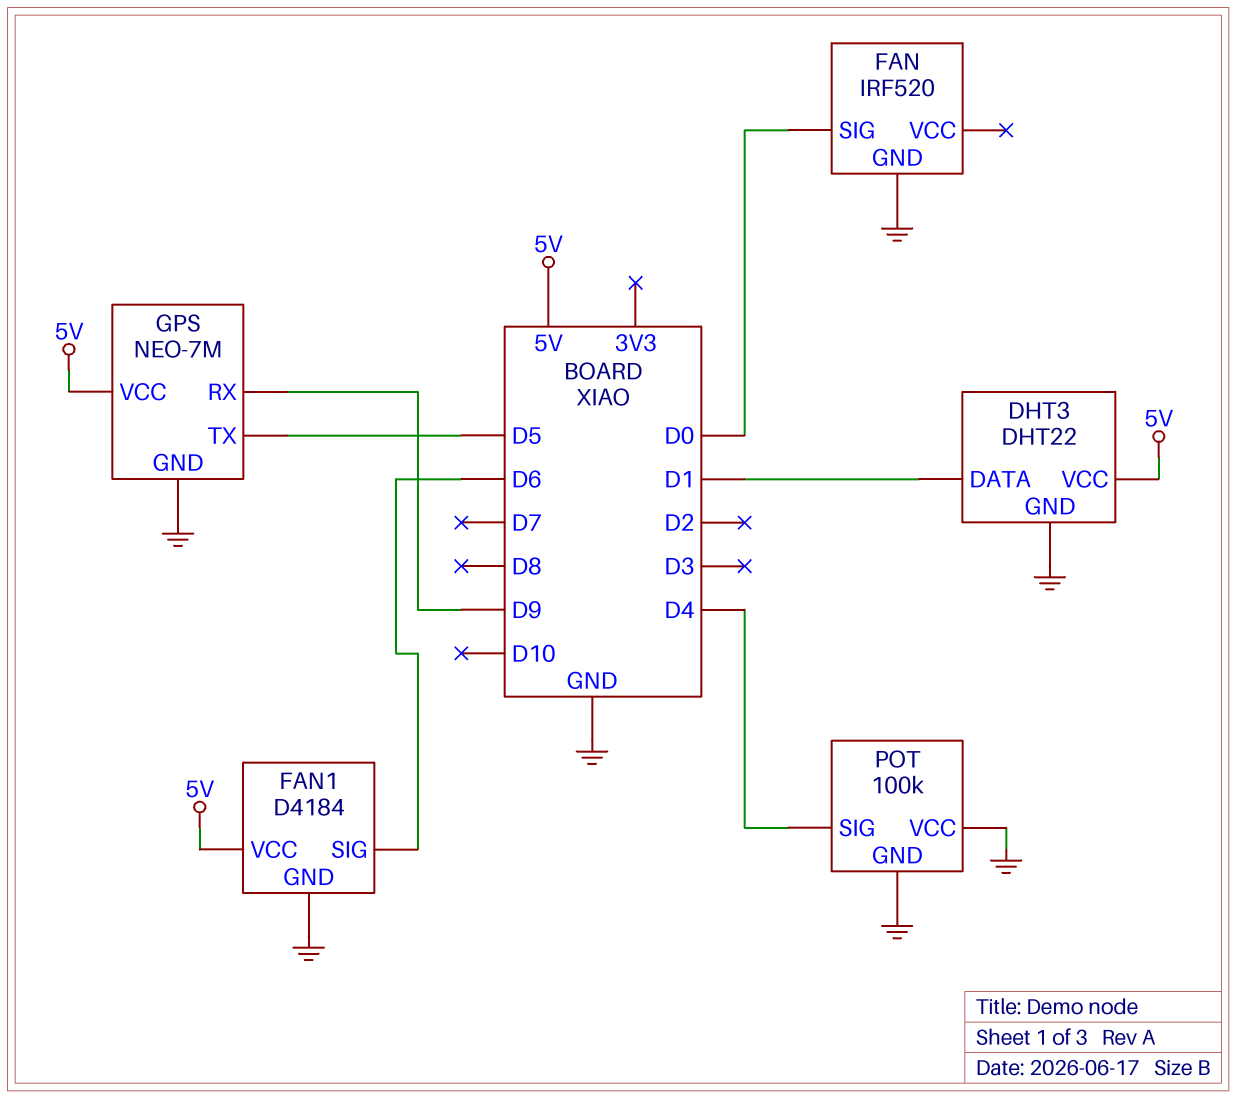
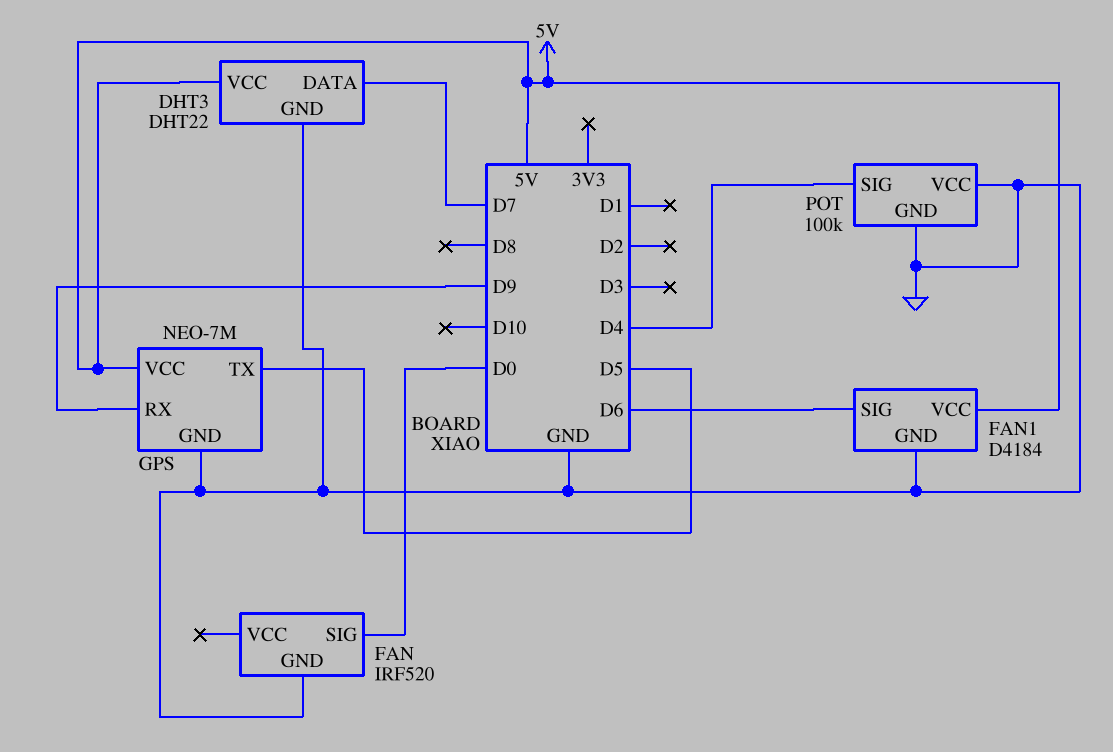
DHT3 pin DATA: D1 -> D7

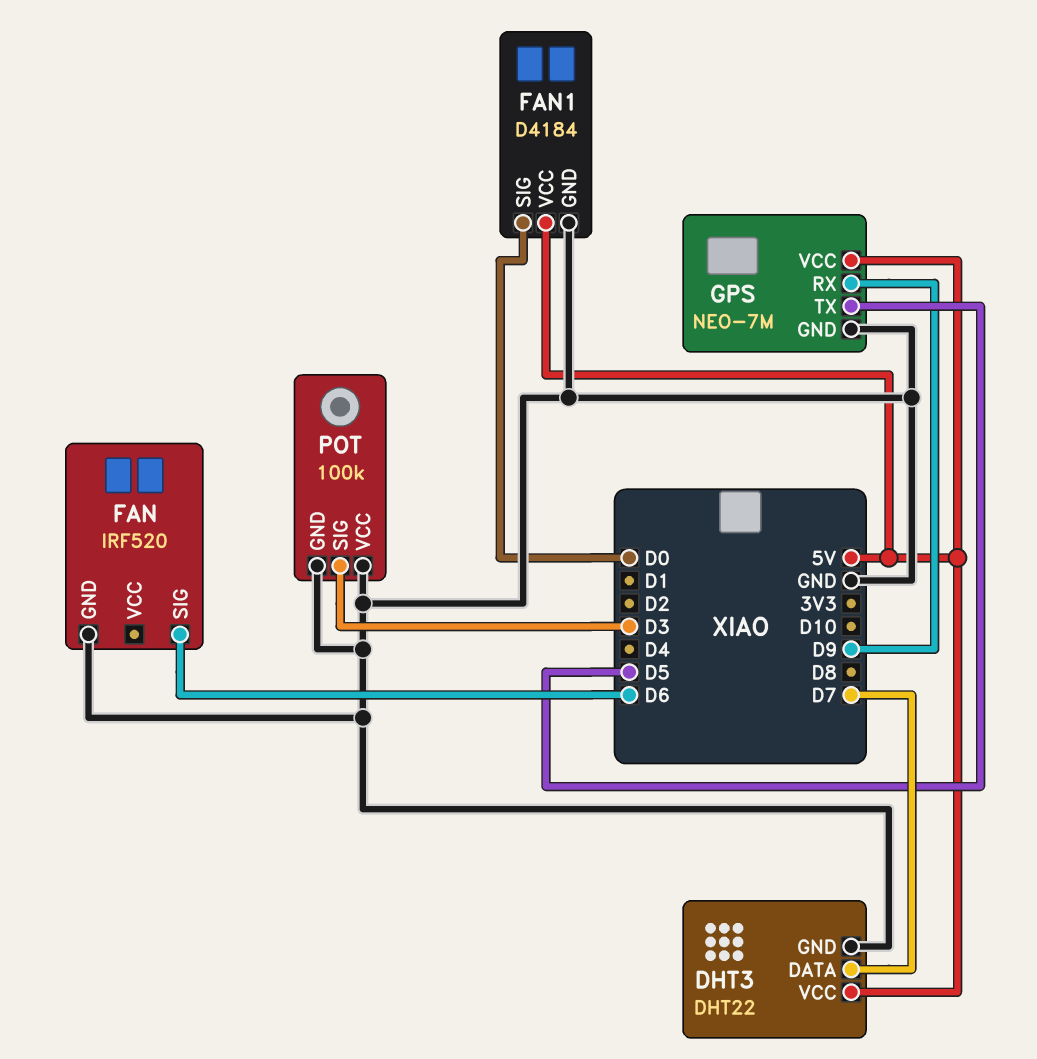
FAN pin SIG: D0 -> D6
FAN1 pin SIG: D6 -> D0
POT pin SIG: D4 -> D3

